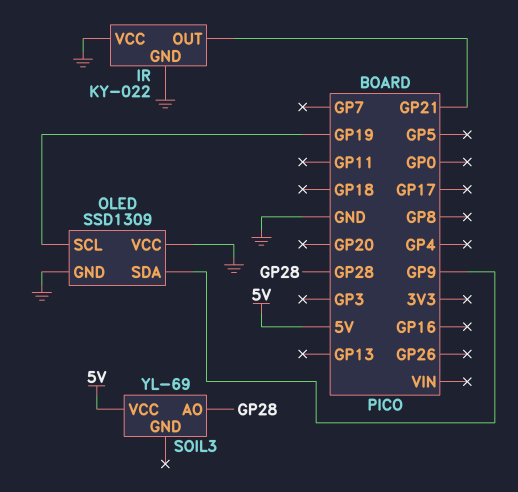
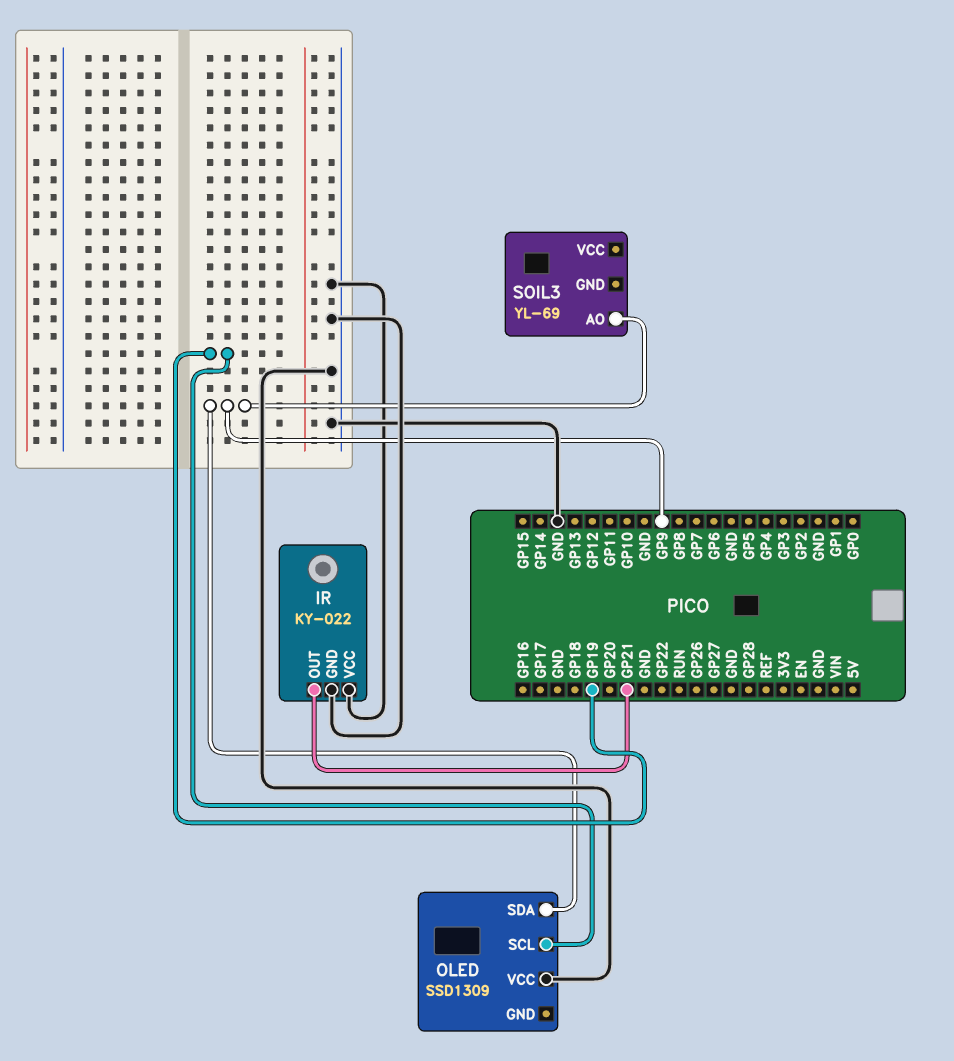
OLED pin GND: GND -> none
SOIL3 pin AO: GP28 -> GP9
SOIL3 pin VCC: 5V -> none

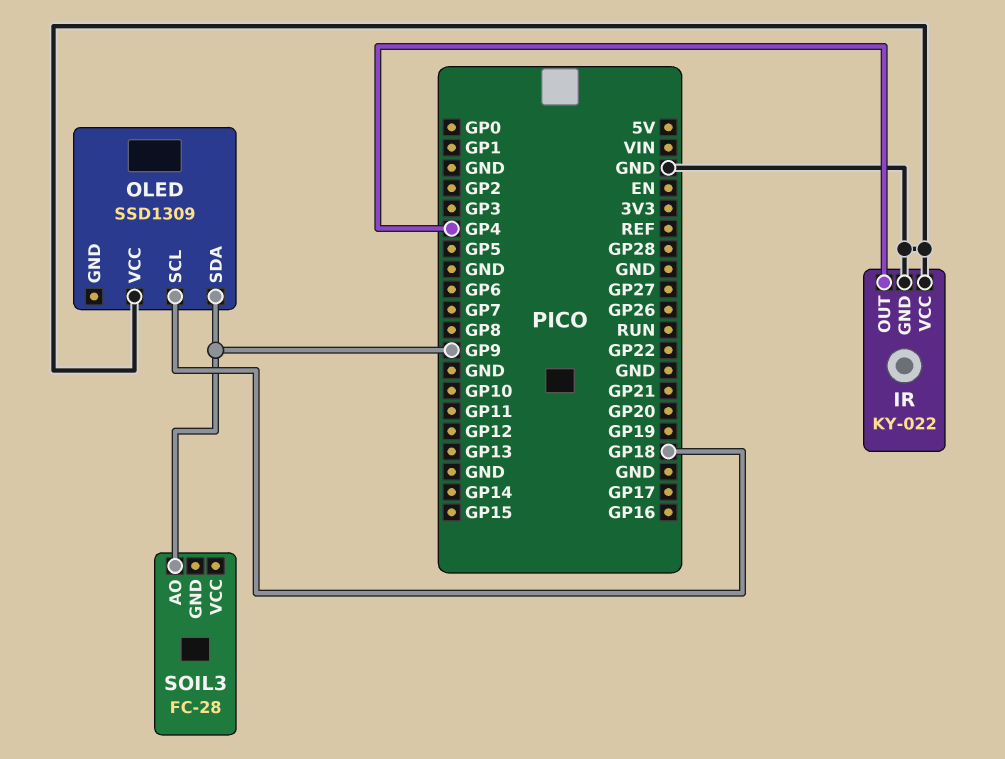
IR pin OUT: GP21 -> GP4
OLED pin SCL: GP19 -> GP18
SOIL3: YL-69 -> FC-28

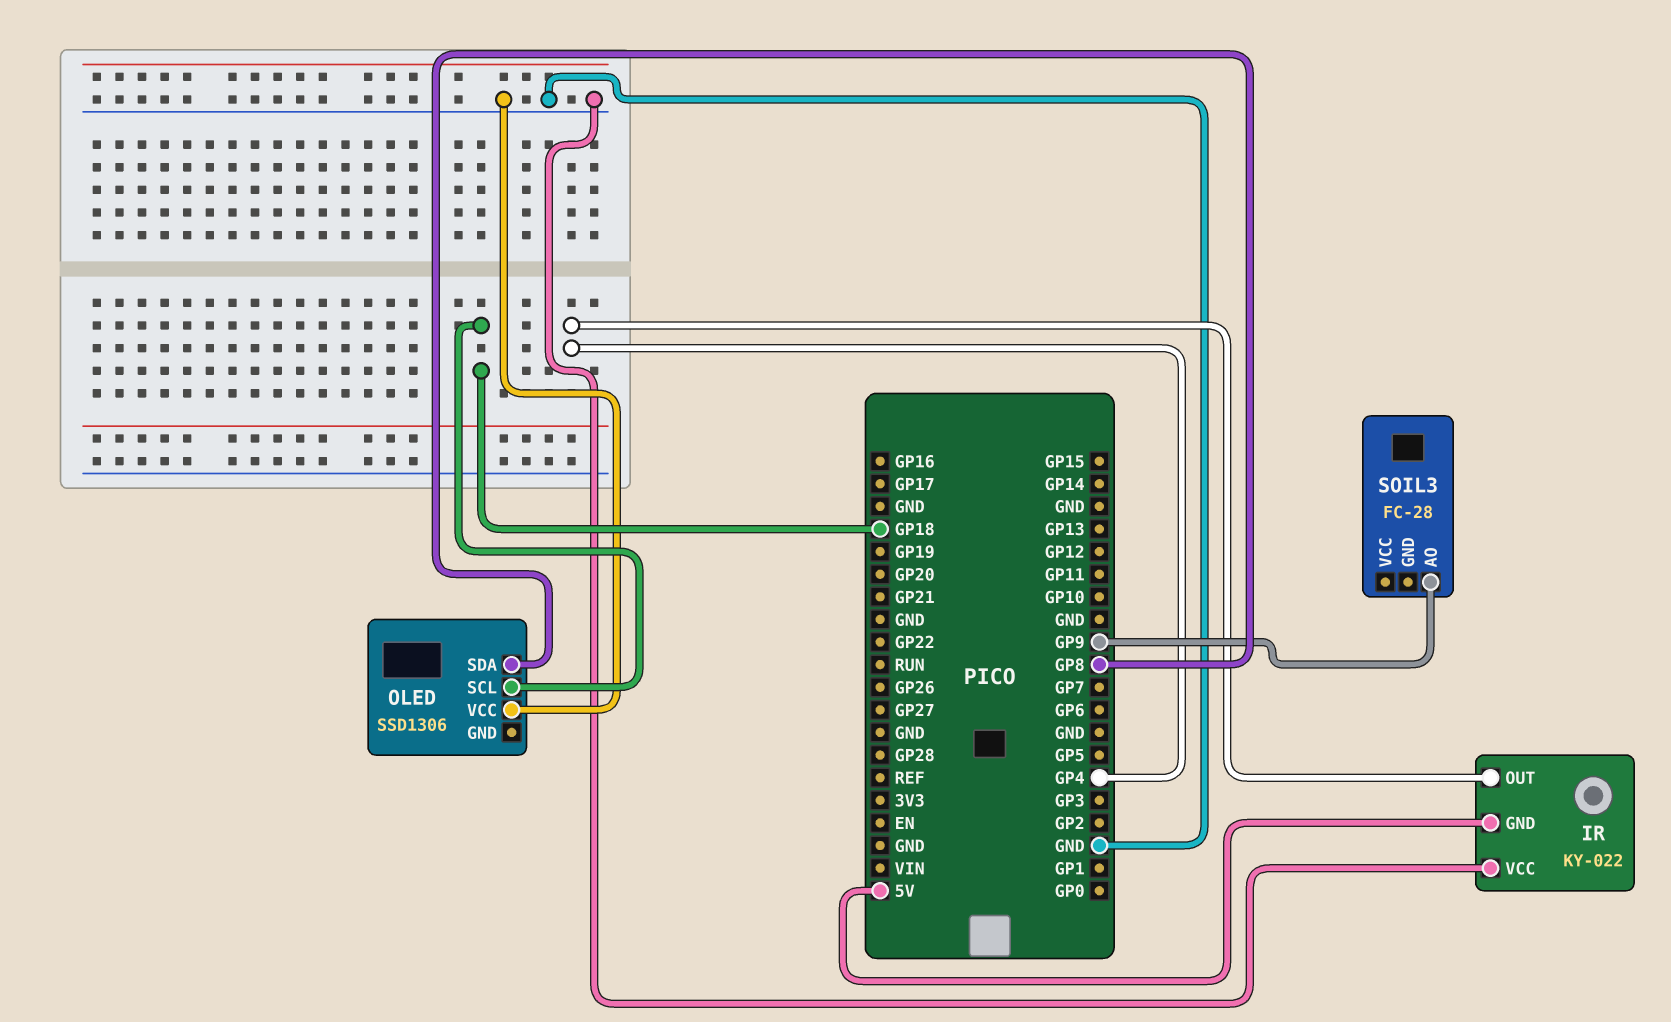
IR pin GND: GND -> 5V
OLED: SSD1309 -> SSD1306
OLED pin SDA: GP9 -> GP8

